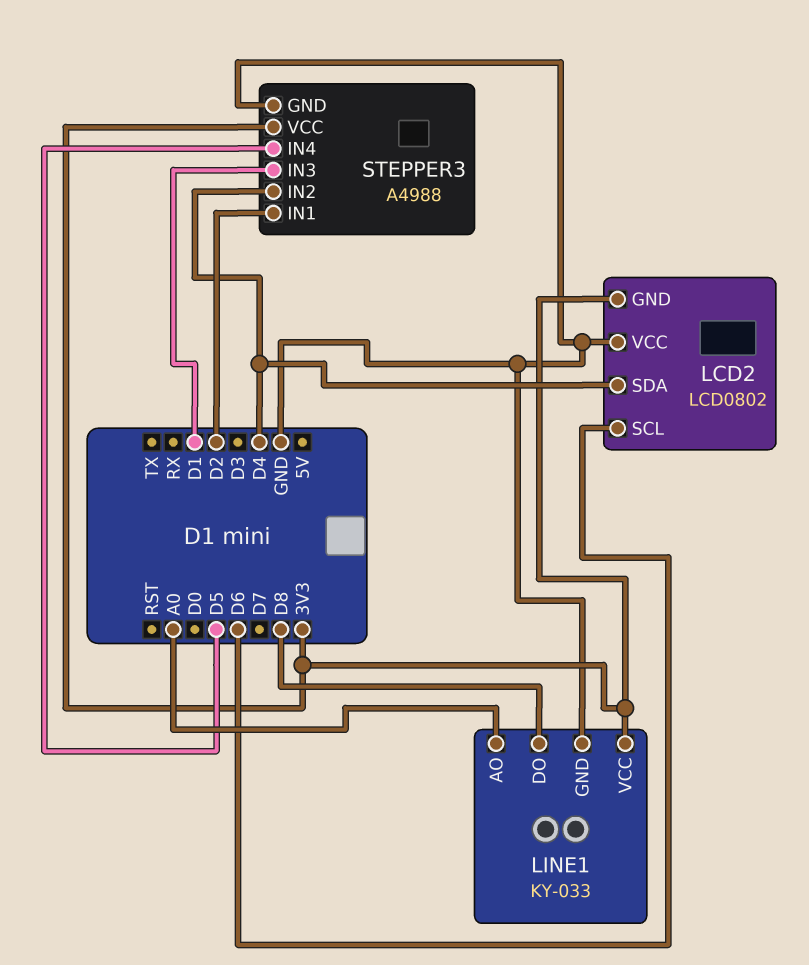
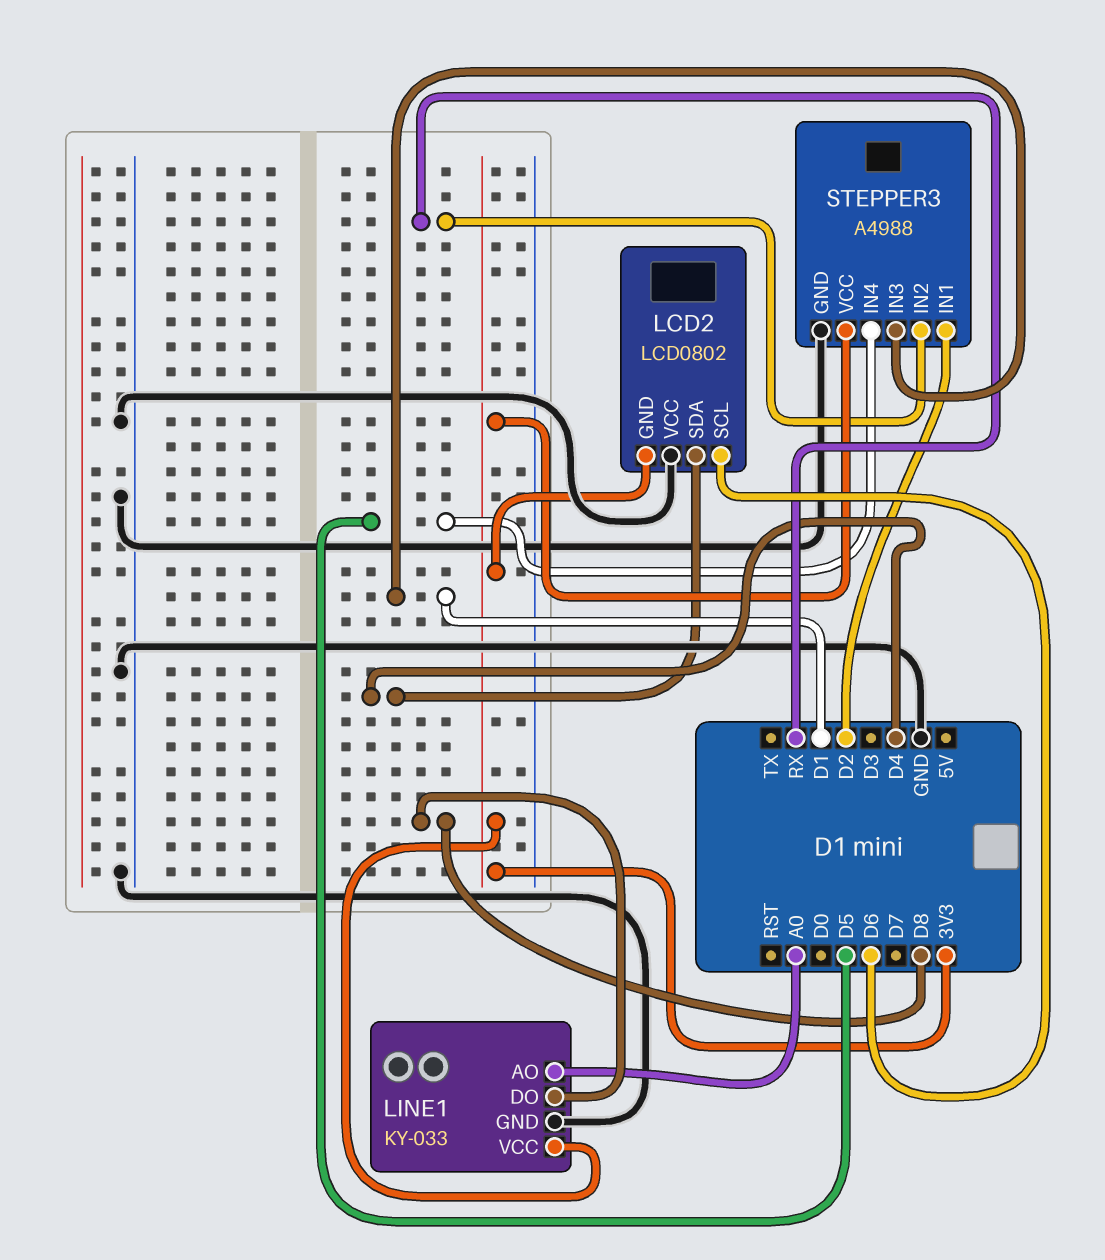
STEPPER3 pin IN2: D4 -> RX

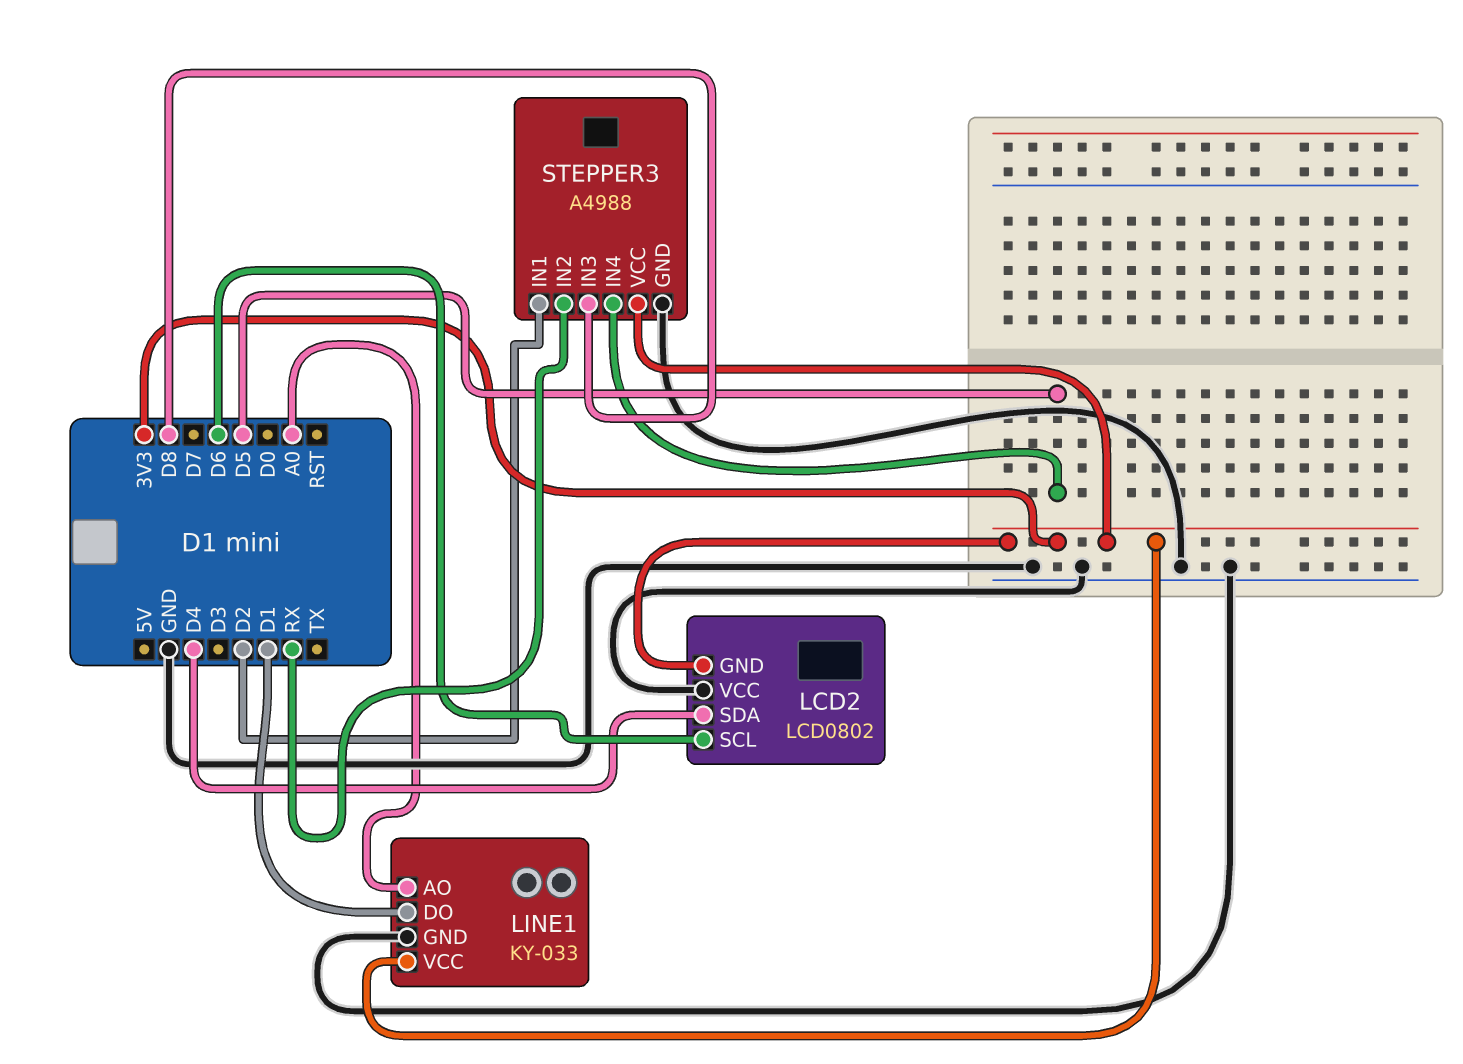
LINE1 pin DO: D8 -> D1
STEPPER3 pin IN3: D1 -> D8

